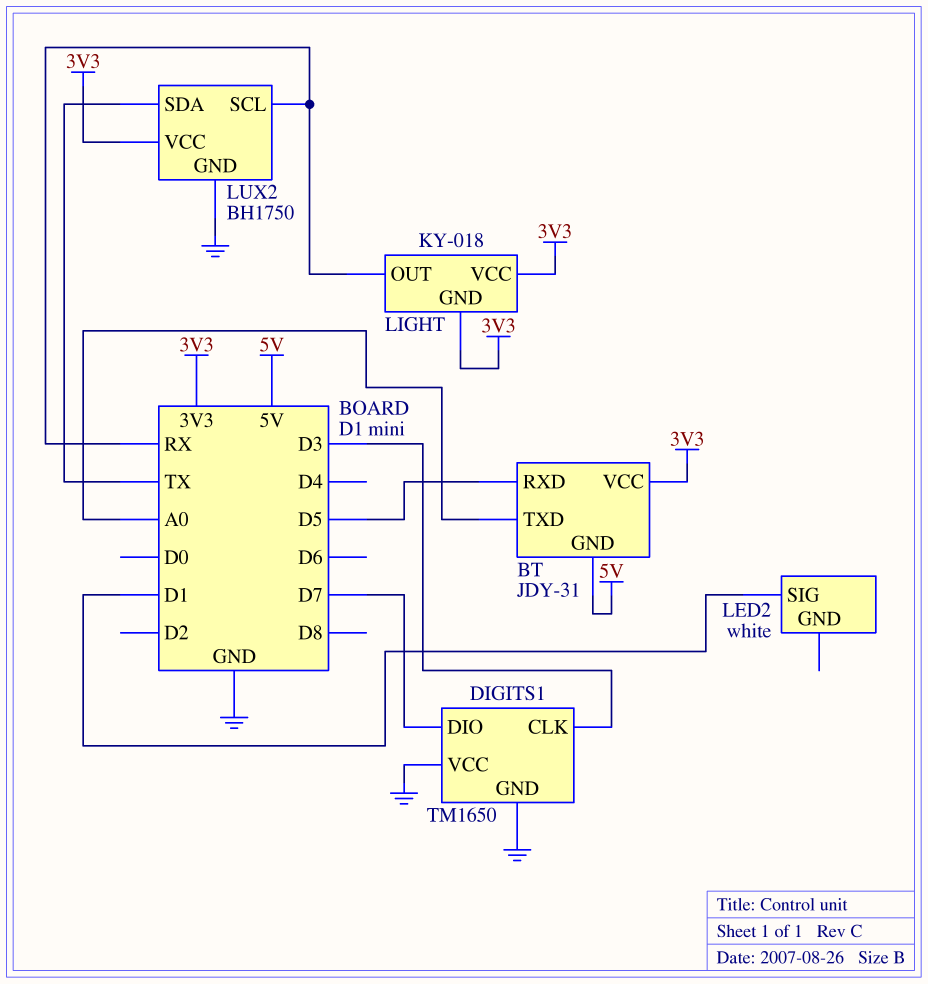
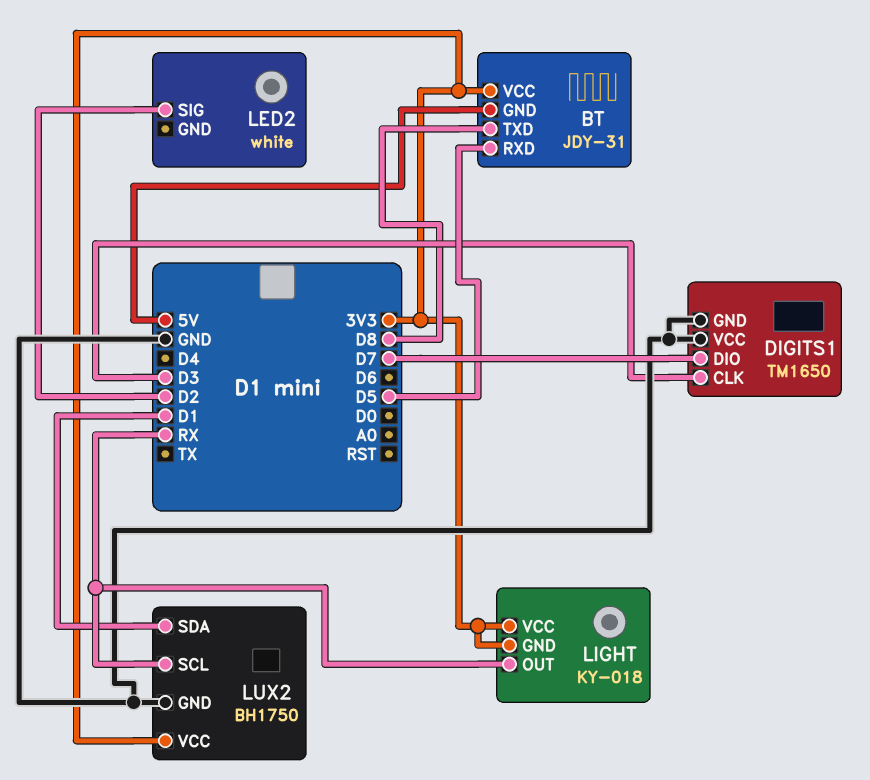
BT pin TXD: A0 -> D8
LED2 pin SIG: D1 -> D2
LUX2 pin SDA: TX -> D1

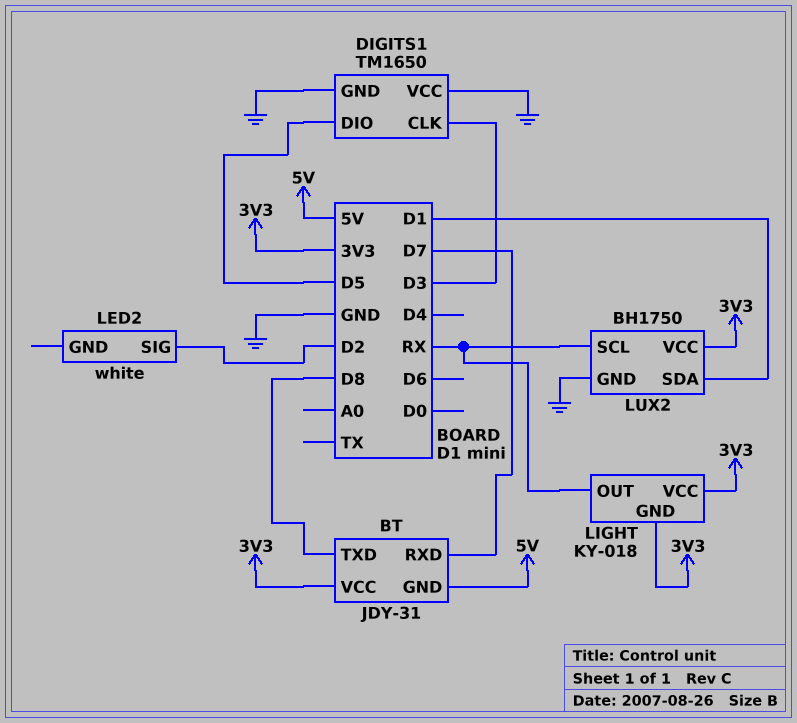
BT pin RXD: D5 -> D7
DIGITS1 pin DIO: D7 -> D5

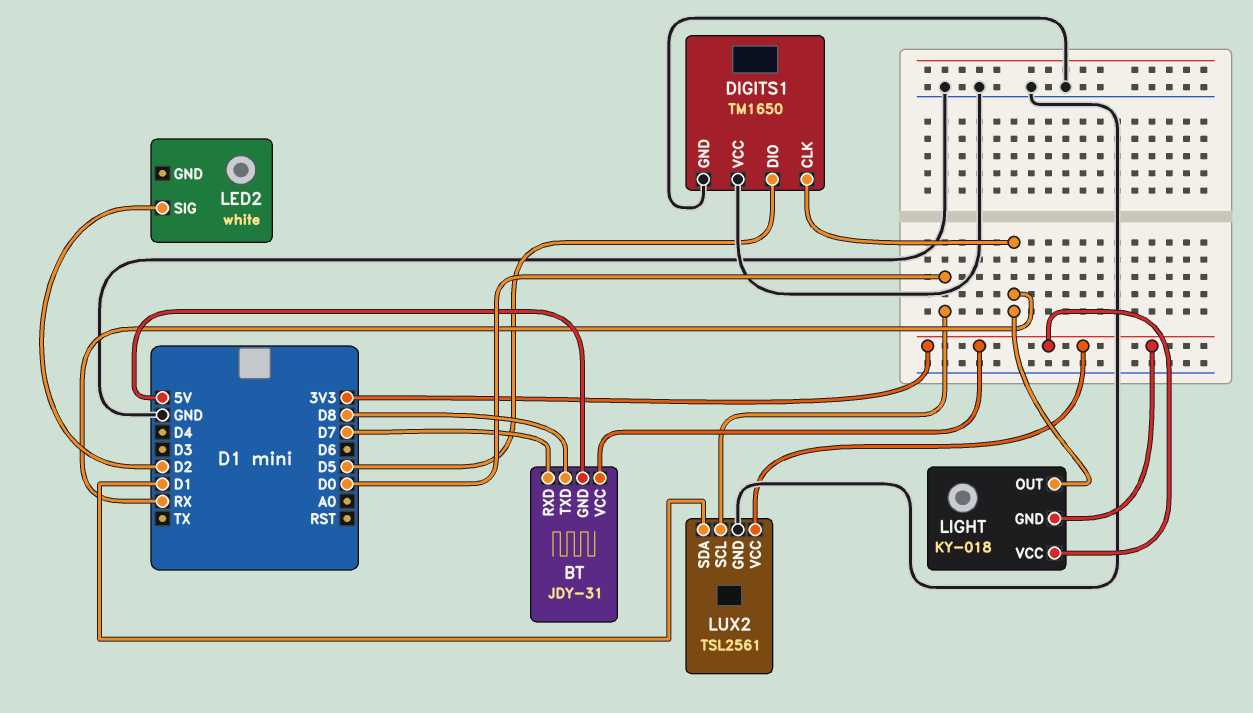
DIGITS1 pin CLK: D3 -> RX
LUX2: BH1750 -> TSL2561
LUX2 pin SCL: RX -> D0

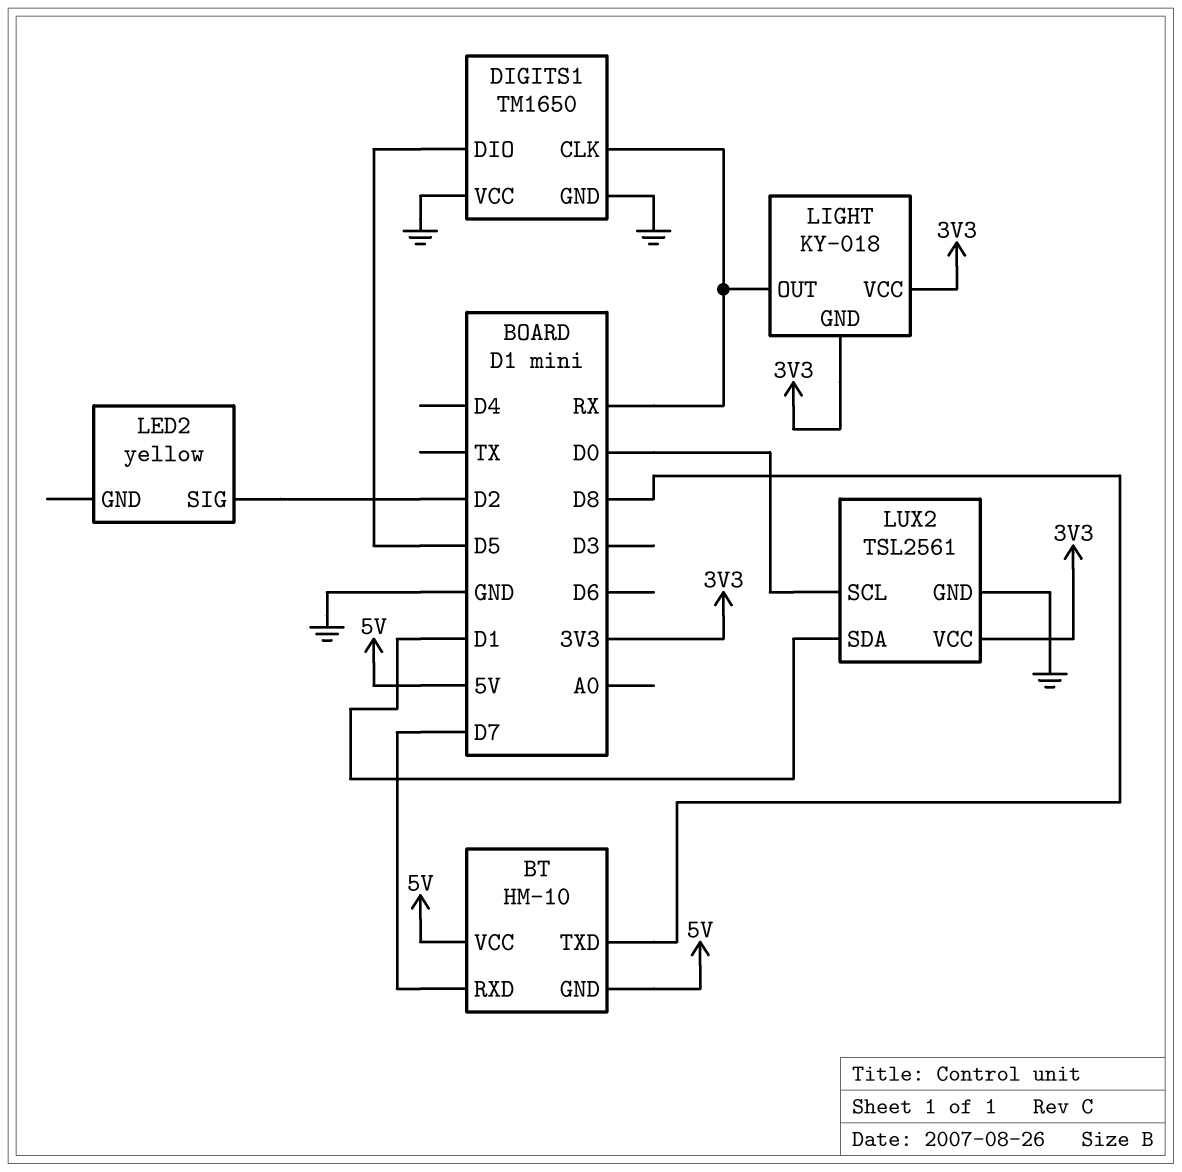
BT: JDY-31 -> HM-10
BT pin VCC: 3V3 -> 5V
LED2: white -> yellow

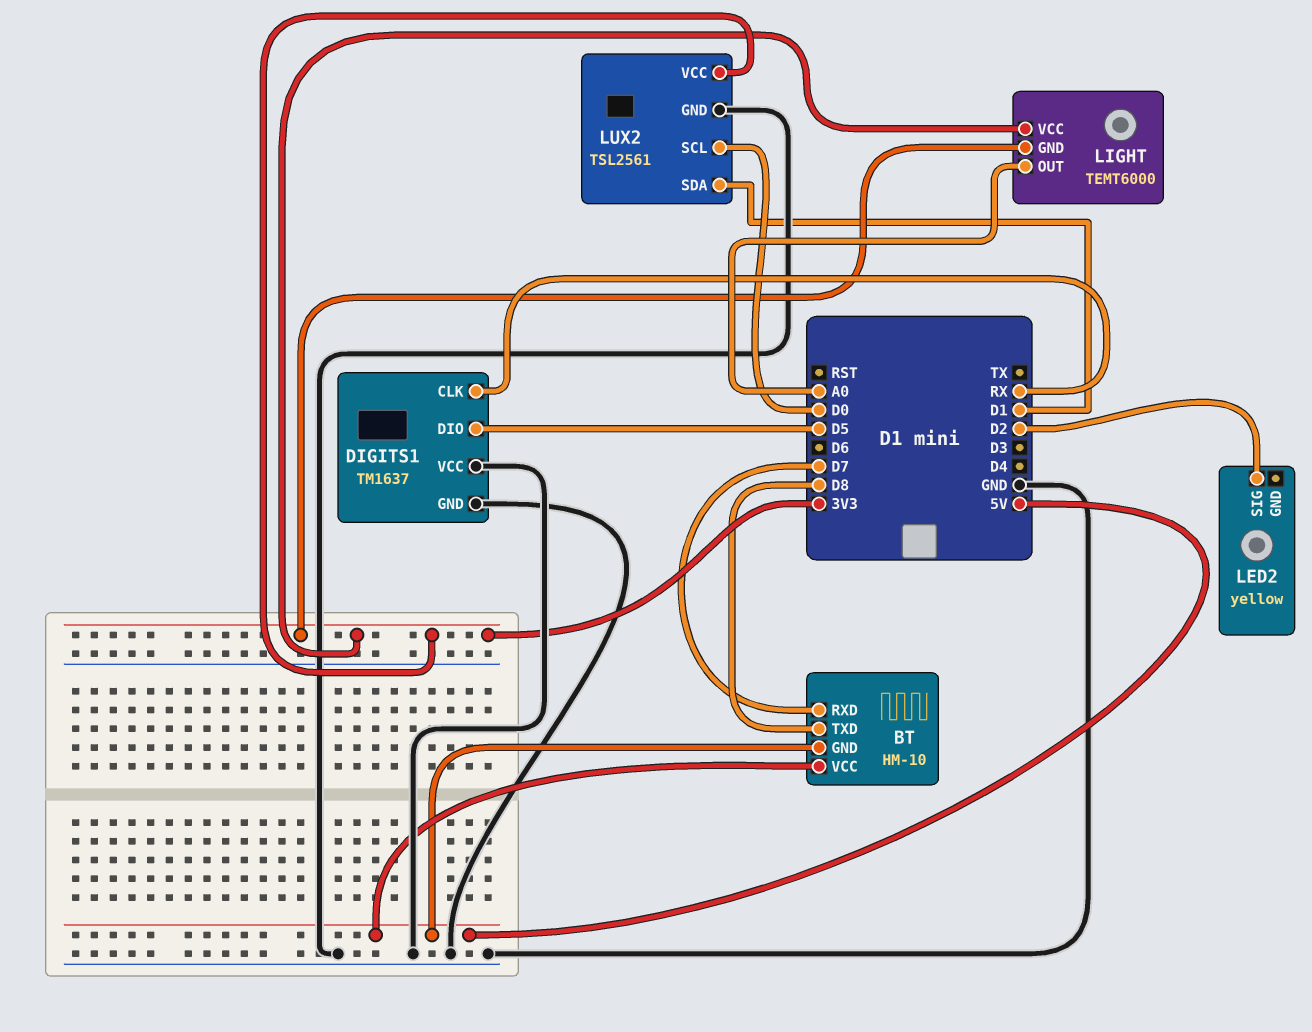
DIGITS1: TM1650 -> TM1637
LIGHT: KY-018 -> TEMT6000
LIGHT pin OUT: RX -> A0

